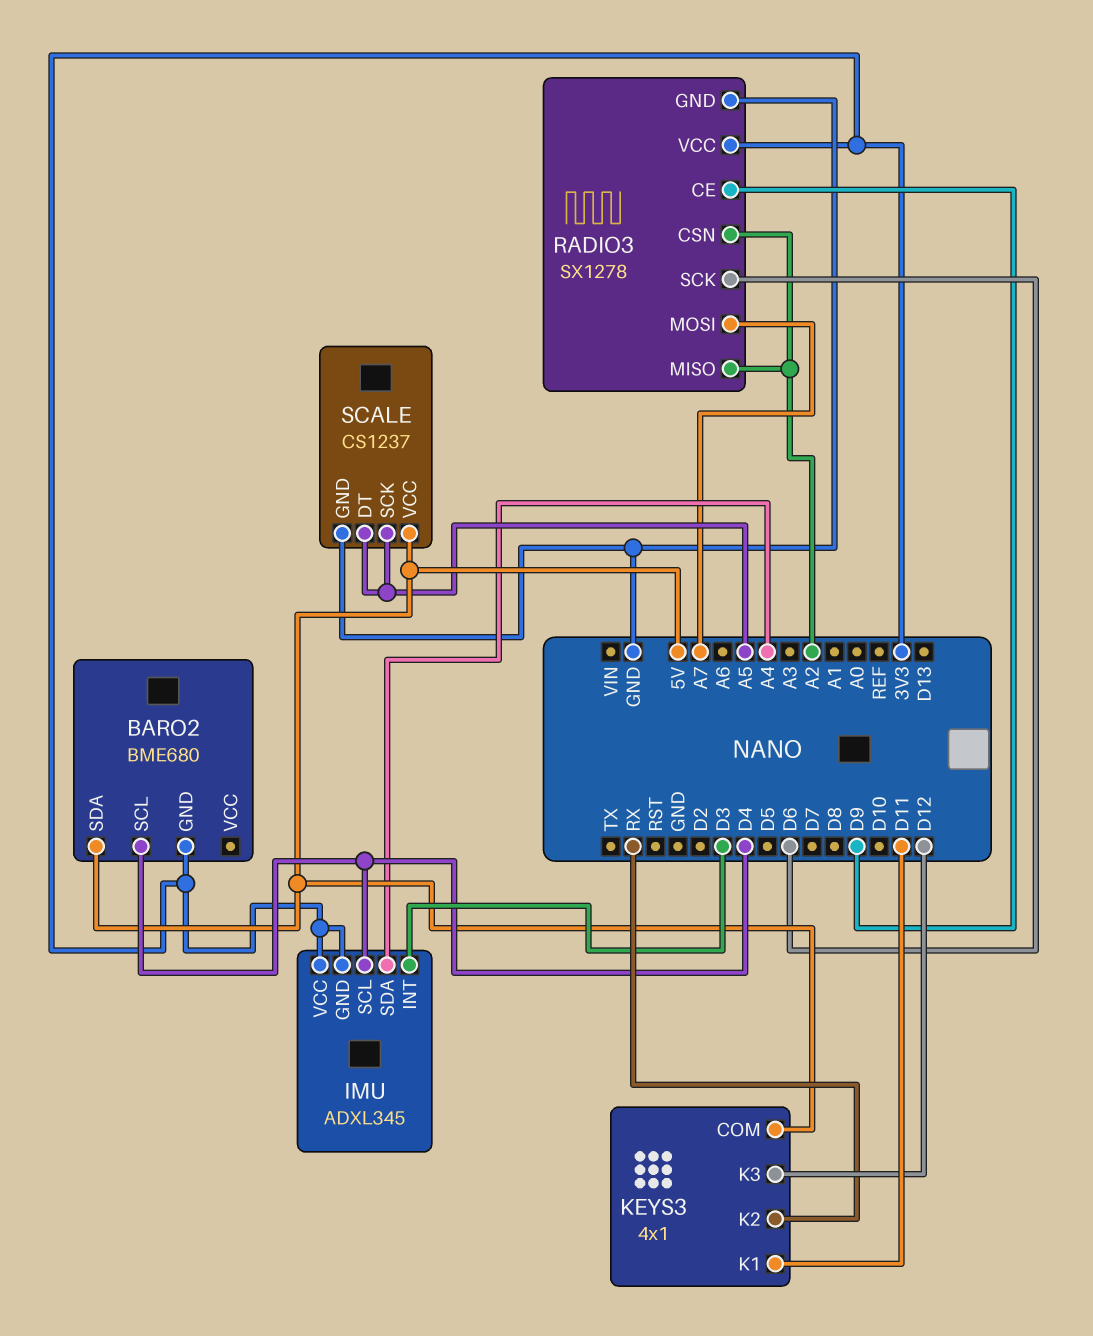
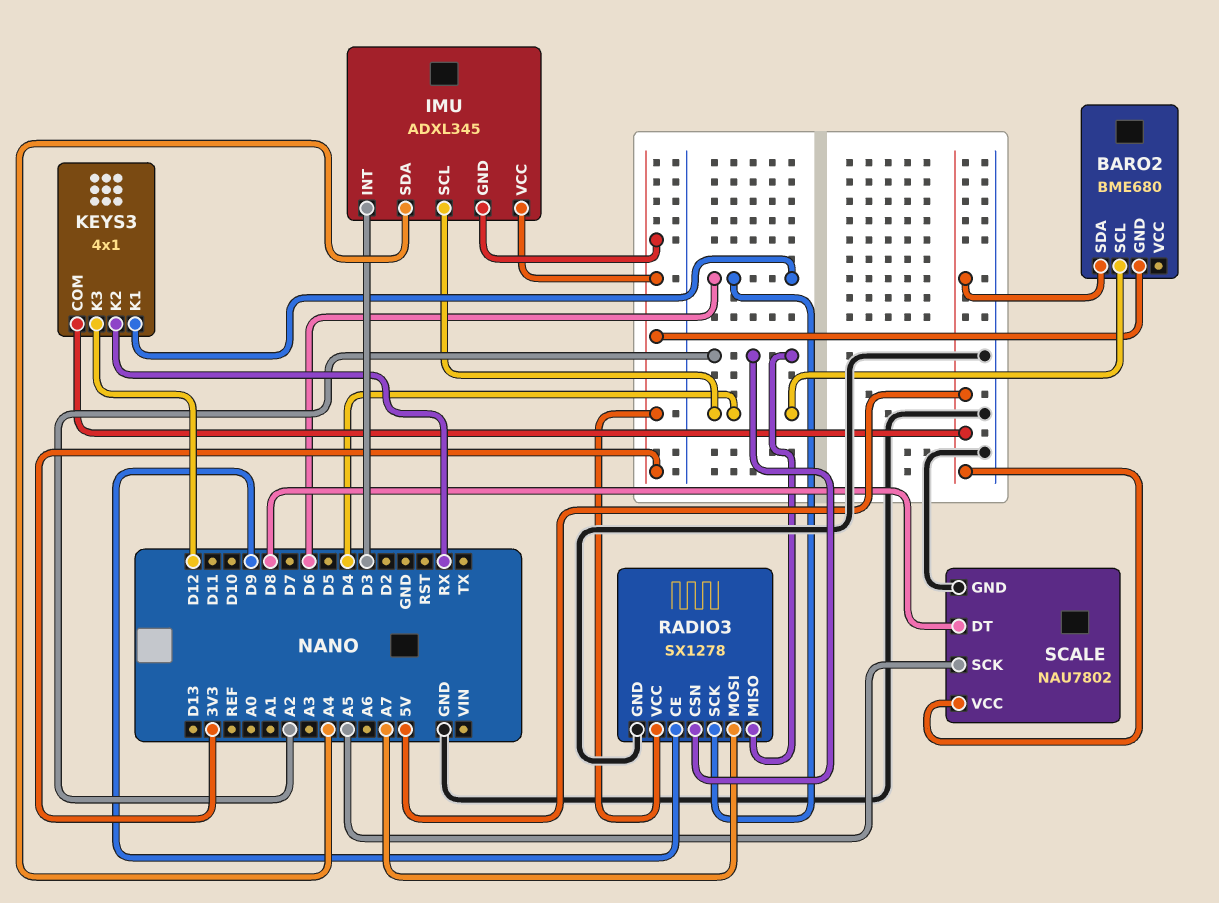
KEYS3 pin K1: D11 -> D6
SCALE: CS1237 -> NAU7802
SCALE pin DT: A5 -> D8

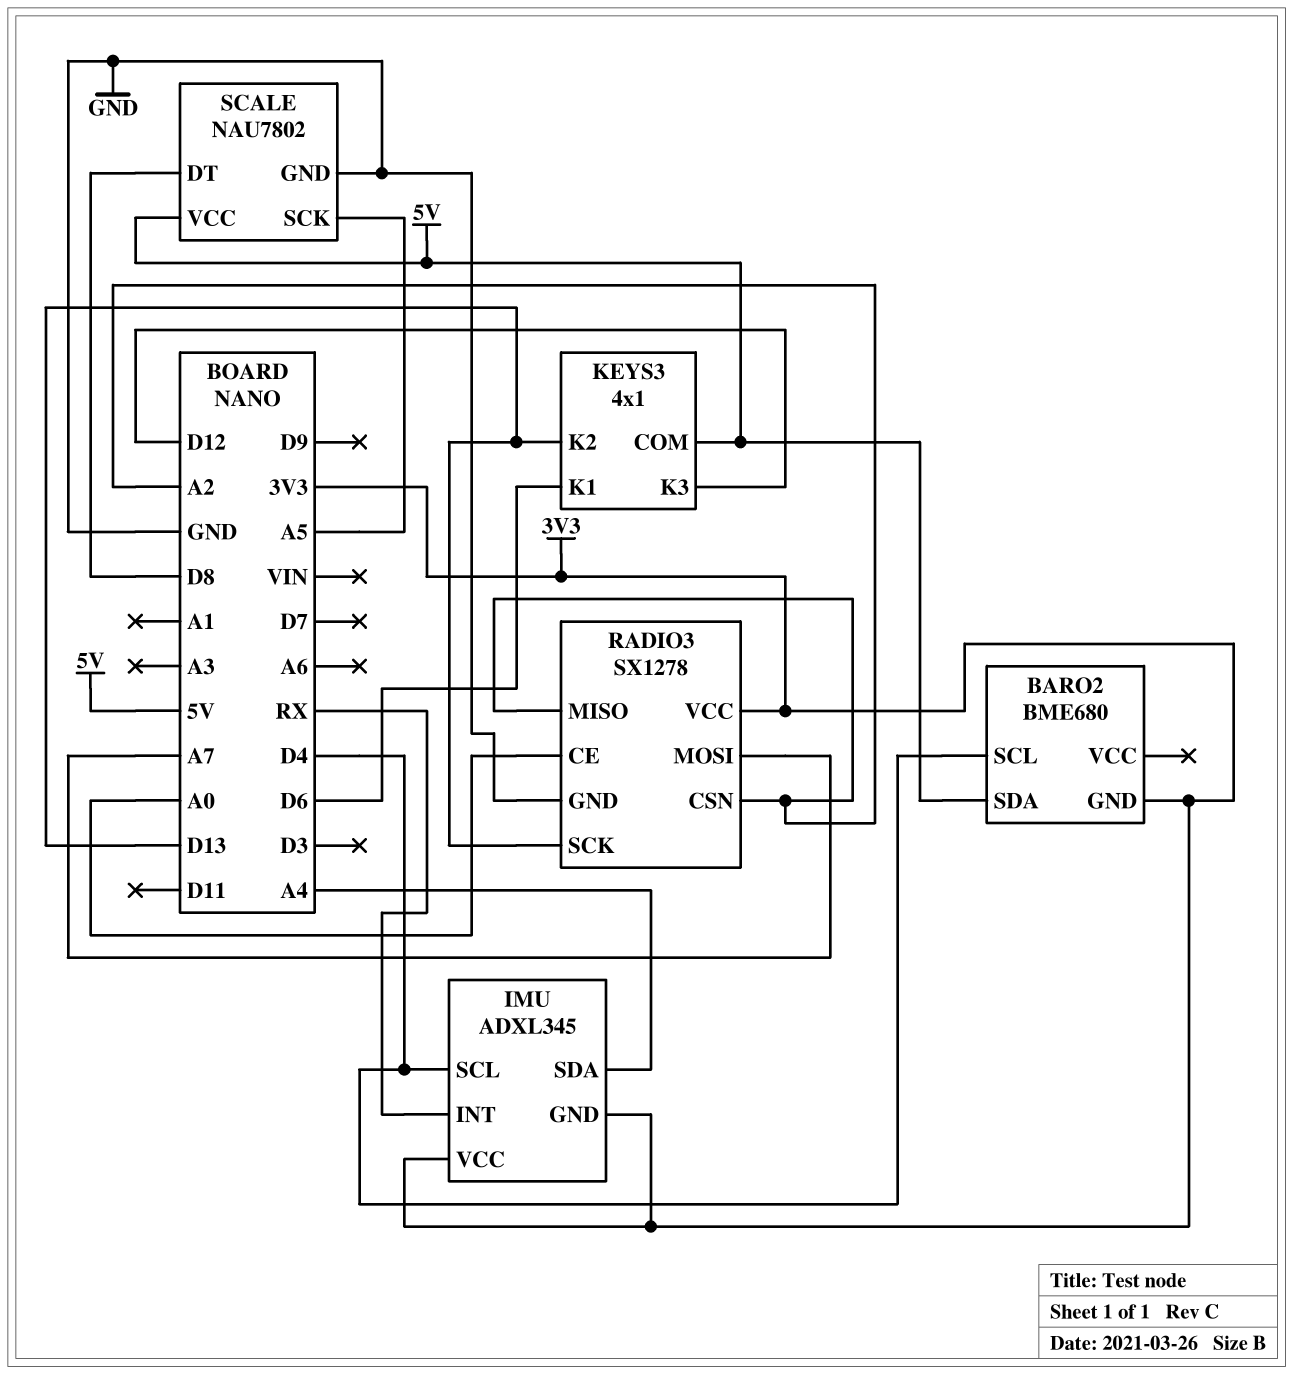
IMU pin INT: D3 -> RX
KEYS3 pin K2: RX -> D13
RADIO3 pin CE: D9 -> A0
RADIO3 pin SCK: D6 -> D13

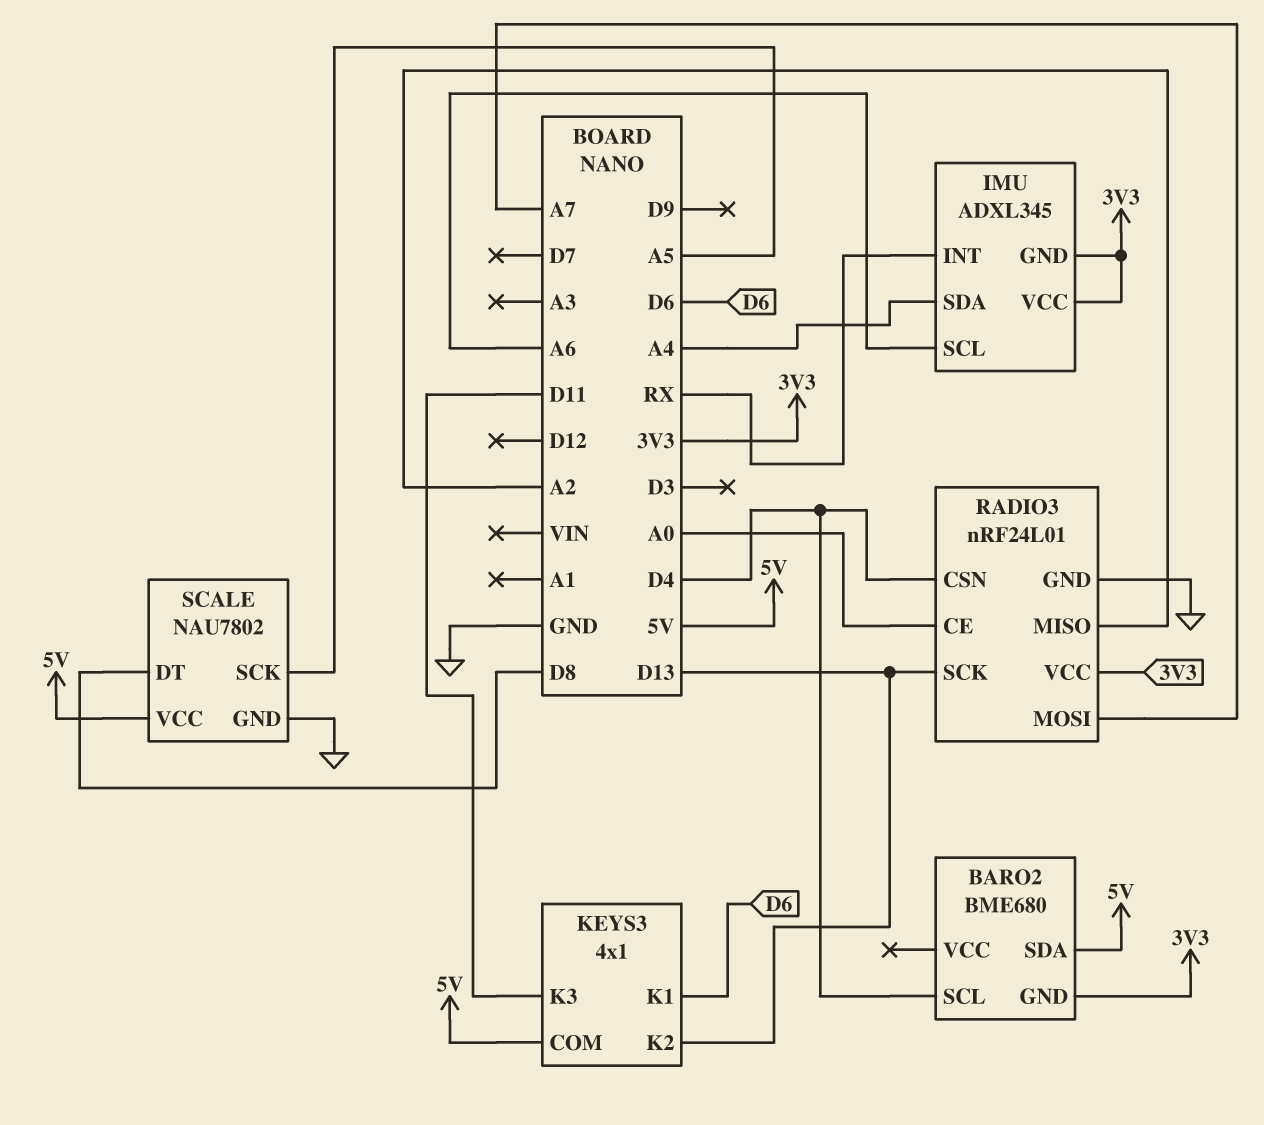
IMU pin SCL: D4 -> A6
KEYS3 pin K3: D12 -> D11
RADIO3: SX1278 -> nRF24L01
RADIO3 pin CSN: A2 -> D4

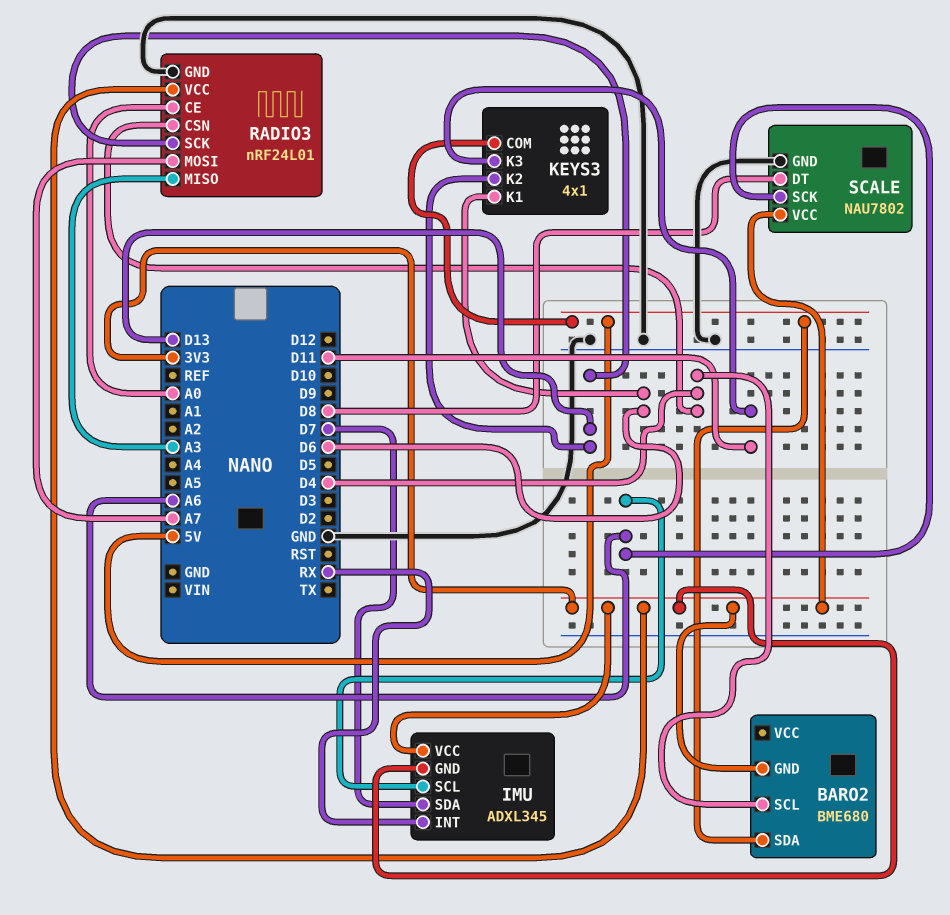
IMU pin SDA: A4 -> D7
RADIO3 pin MISO: A2 -> A3
SCALE pin SCK: A5 -> A6
SCALE pin VCC: 5V -> 3V3

